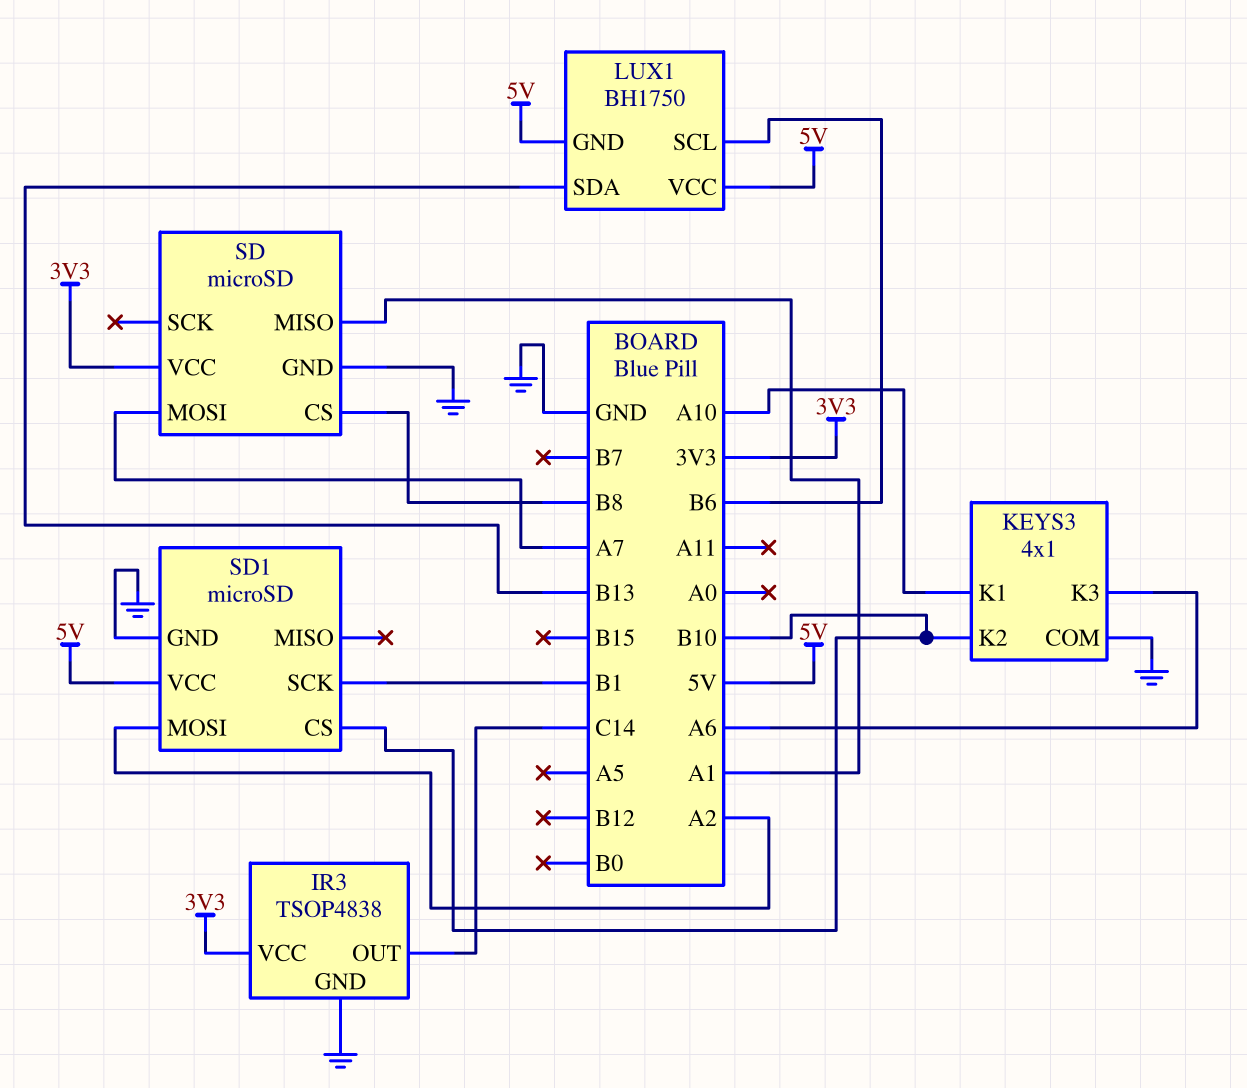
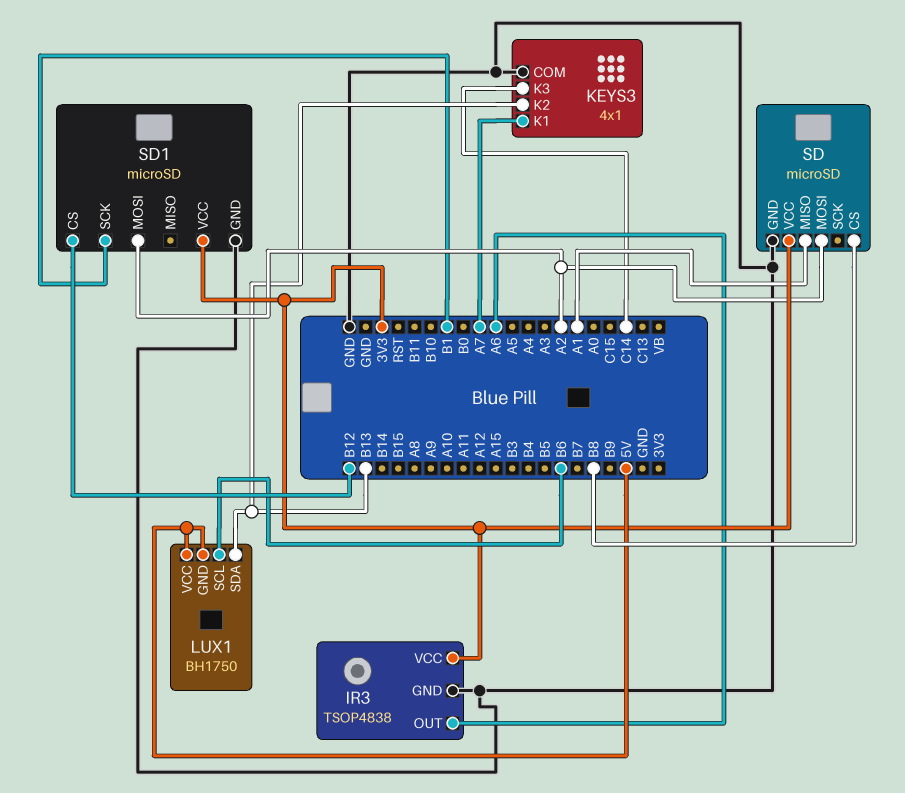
IR3 pin OUT: C14 -> A6
KEYS3 pin K1: A10 -> A7
KEYS3 pin K2: B10 -> B13
KEYS3 pin K3: A6 -> C14
SD pin MOSI: A7 -> A2
SD1 pin CS: B10 -> B12
SD1 pin VCC: 5V -> 3V3

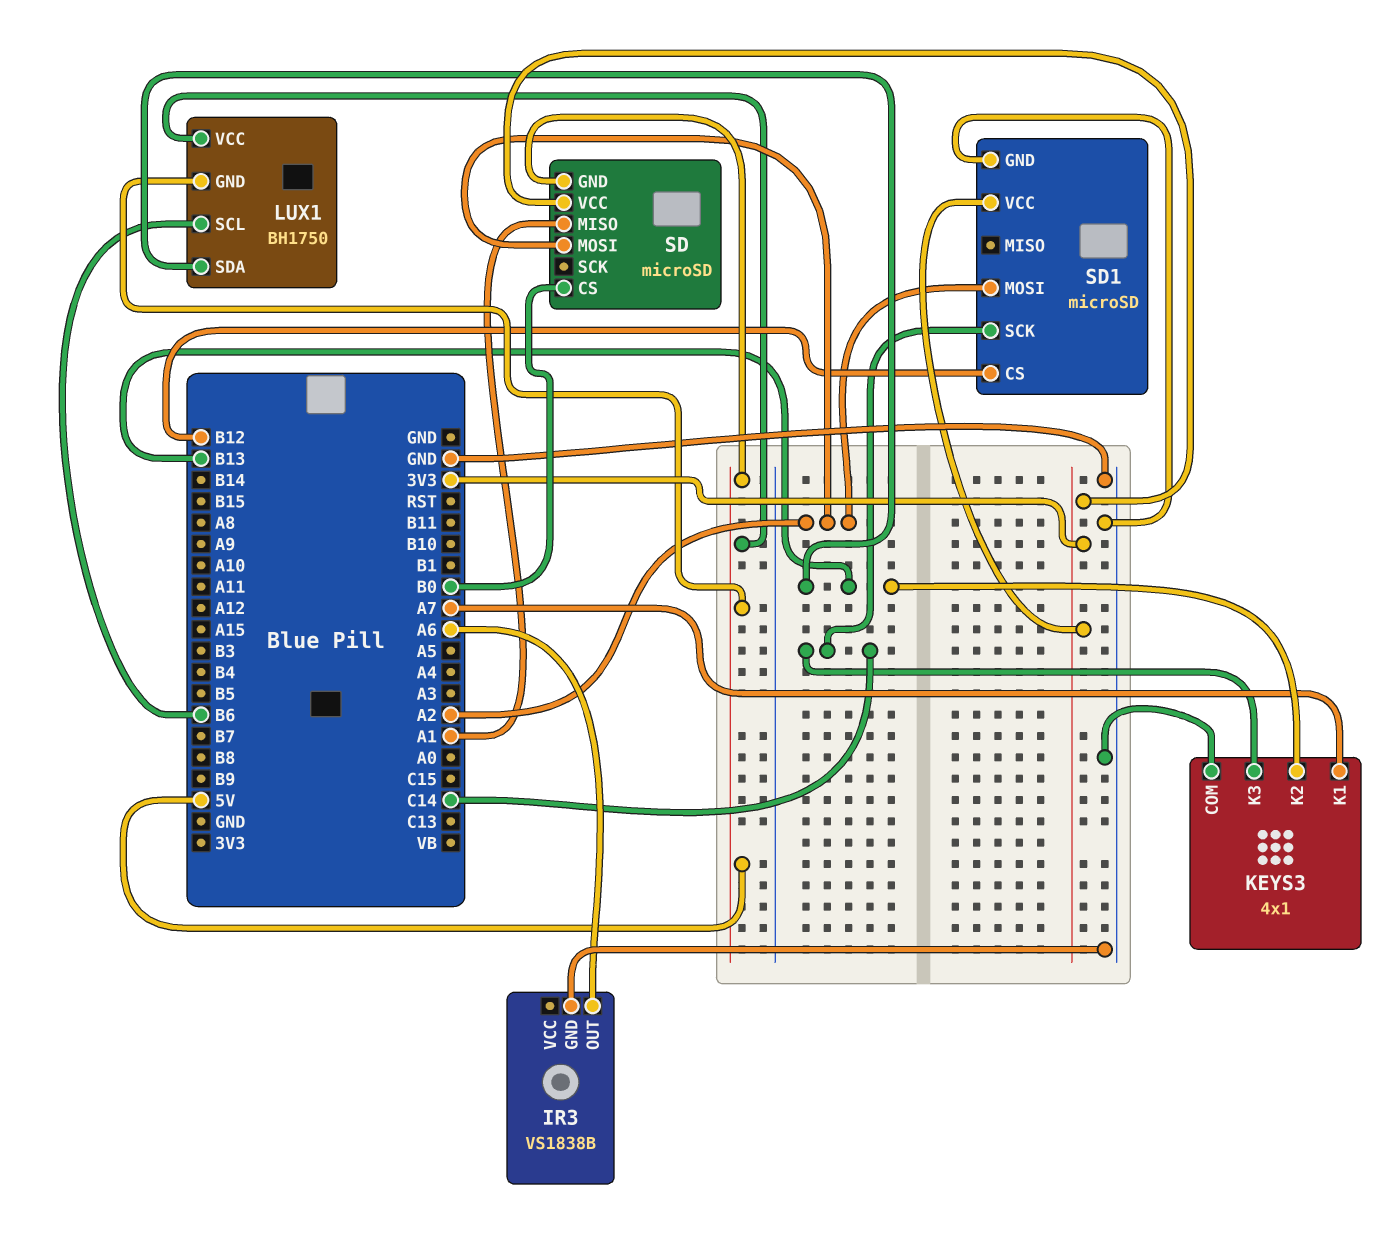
IR3: TSOP4838 -> VS1838B
IR3 pin VCC: 3V3 -> none
SD pin CS: B8 -> B0
SD pin GND: GND -> 5V
SD1 pin SCK: B1 -> C14

